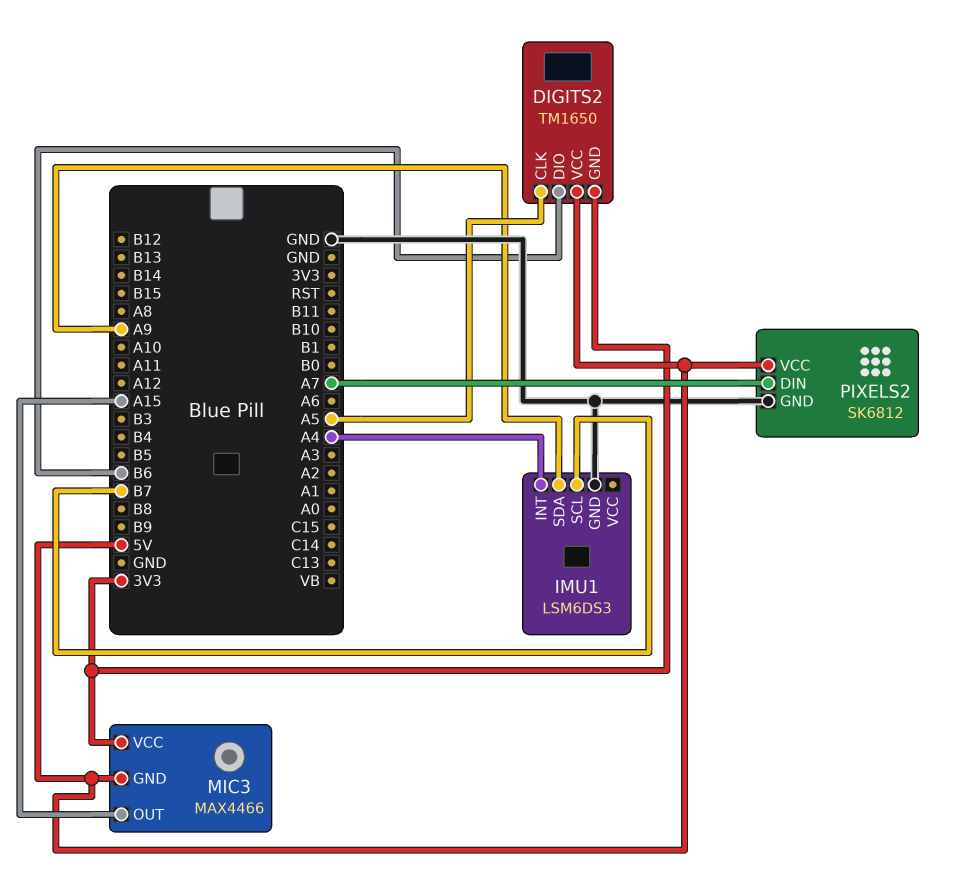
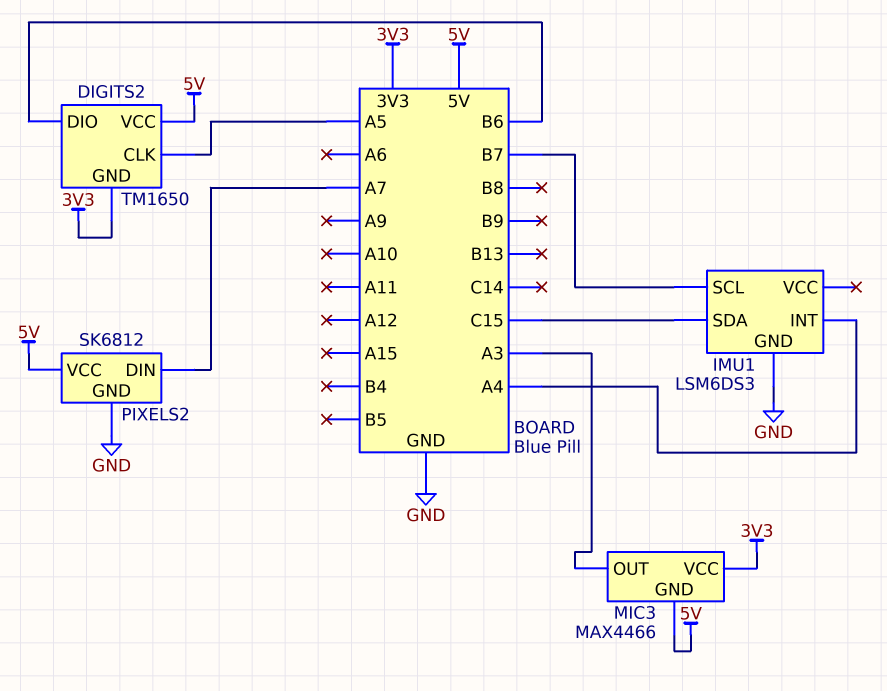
IMU1 pin SDA: A9 -> C15
MIC3 pin OUT: A15 -> A3

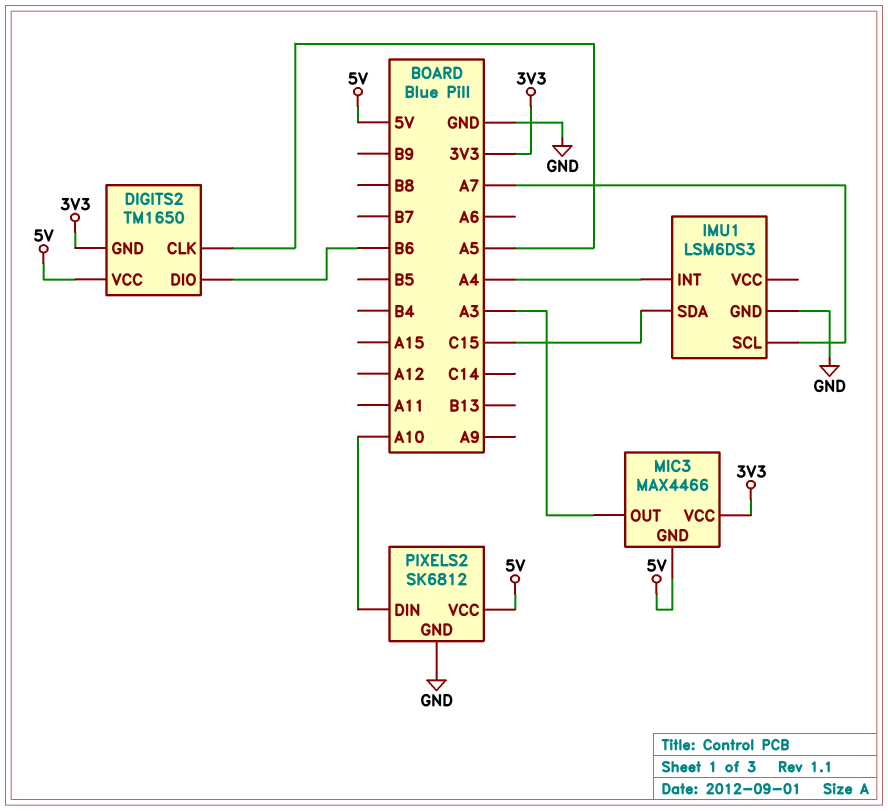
IMU1 pin SCL: B7 -> A7
PIXELS2 pin DIN: A7 -> A10

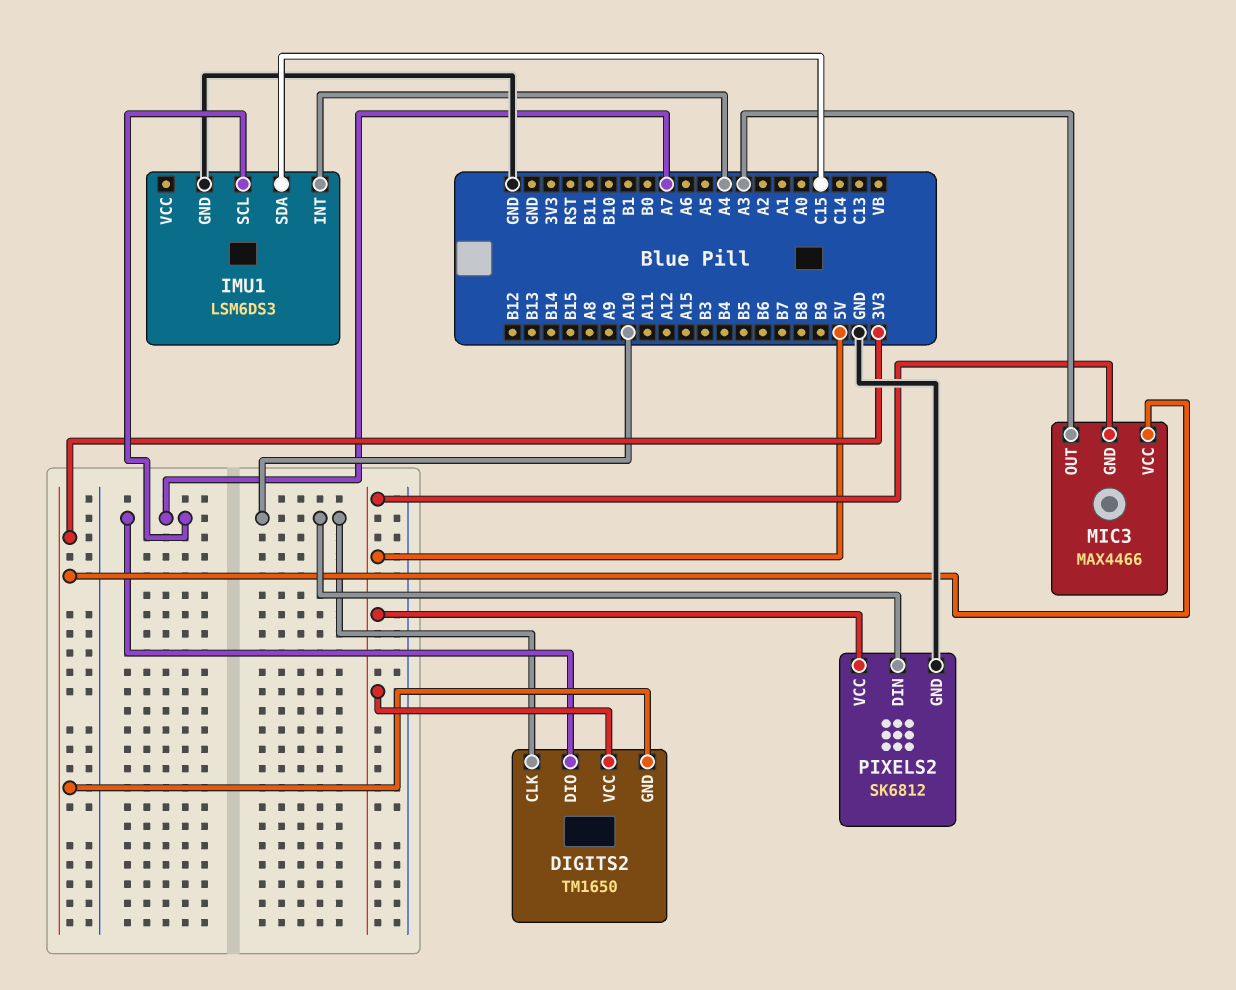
DIGITS2 pin CLK: A5 -> A10
DIGITS2 pin DIO: B6 -> A7

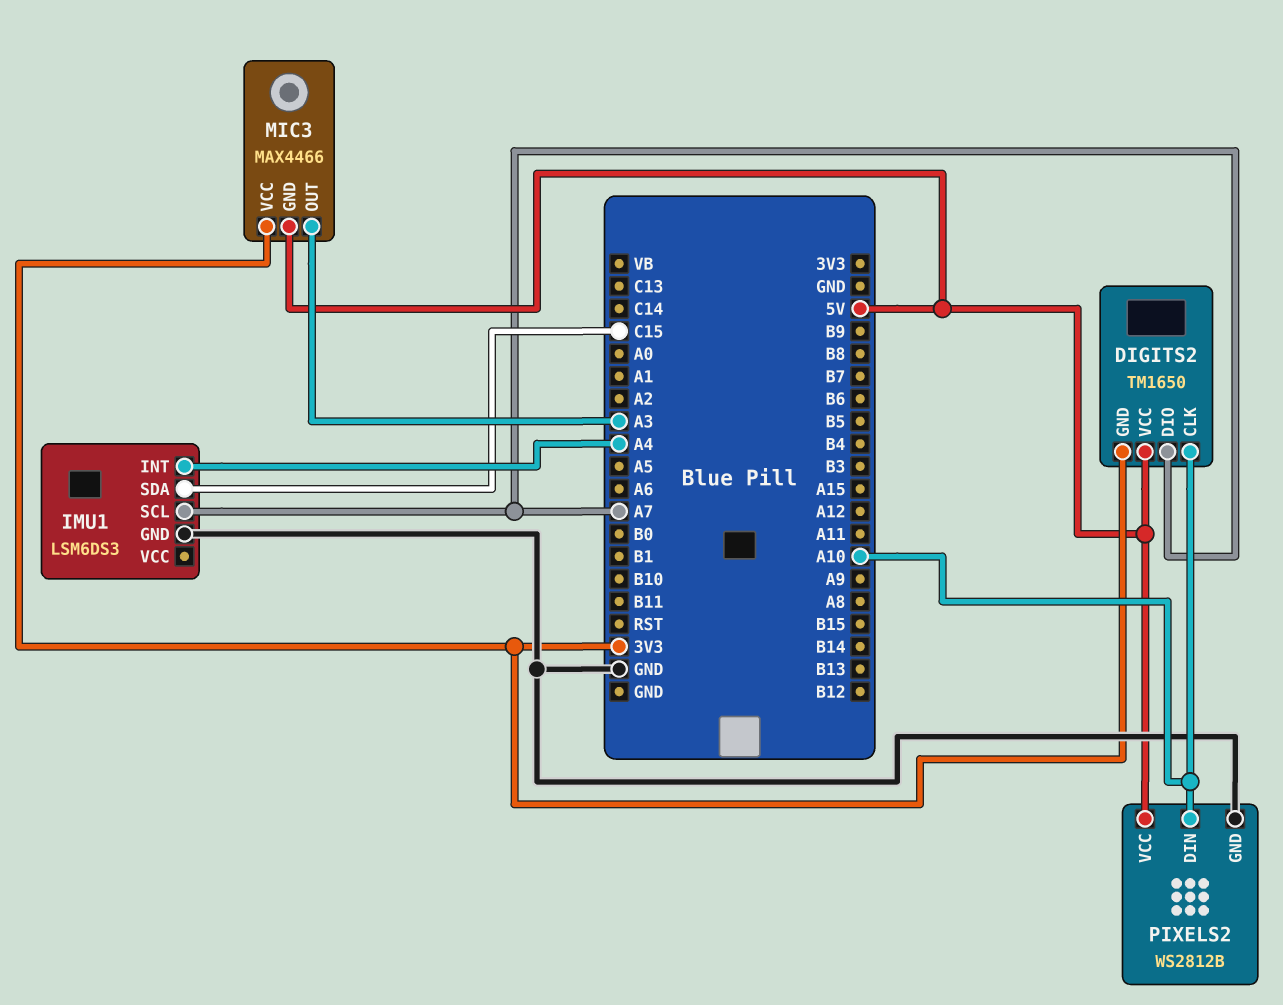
PIXELS2: SK6812 -> WS2812B

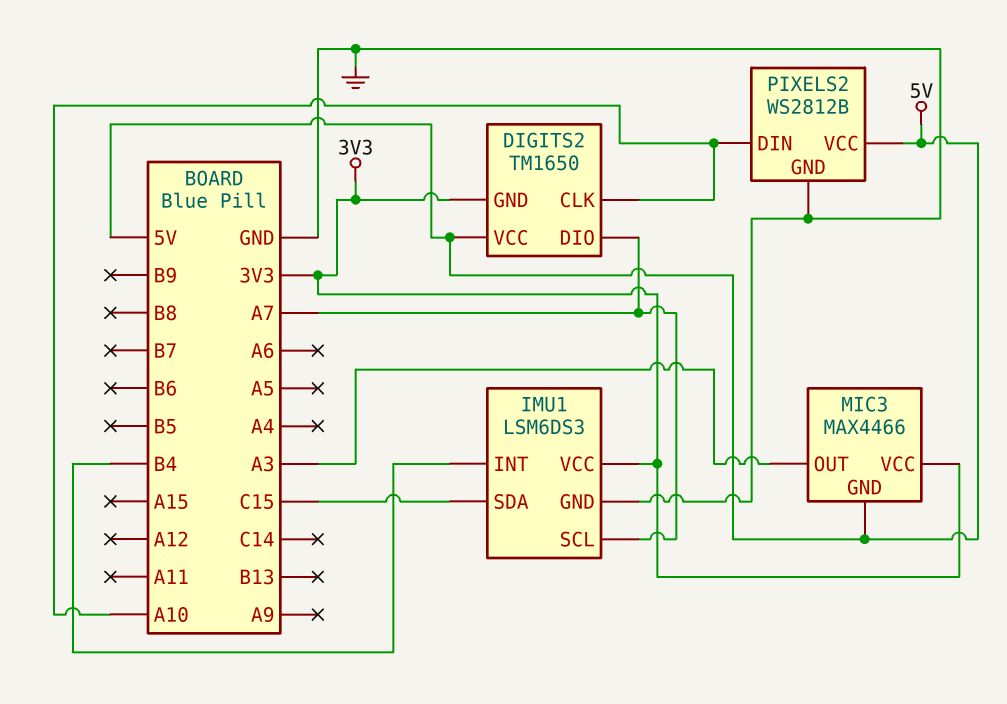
IMU1 pin INT: A4 -> B4
IMU1 pin VCC: none -> 3V3

